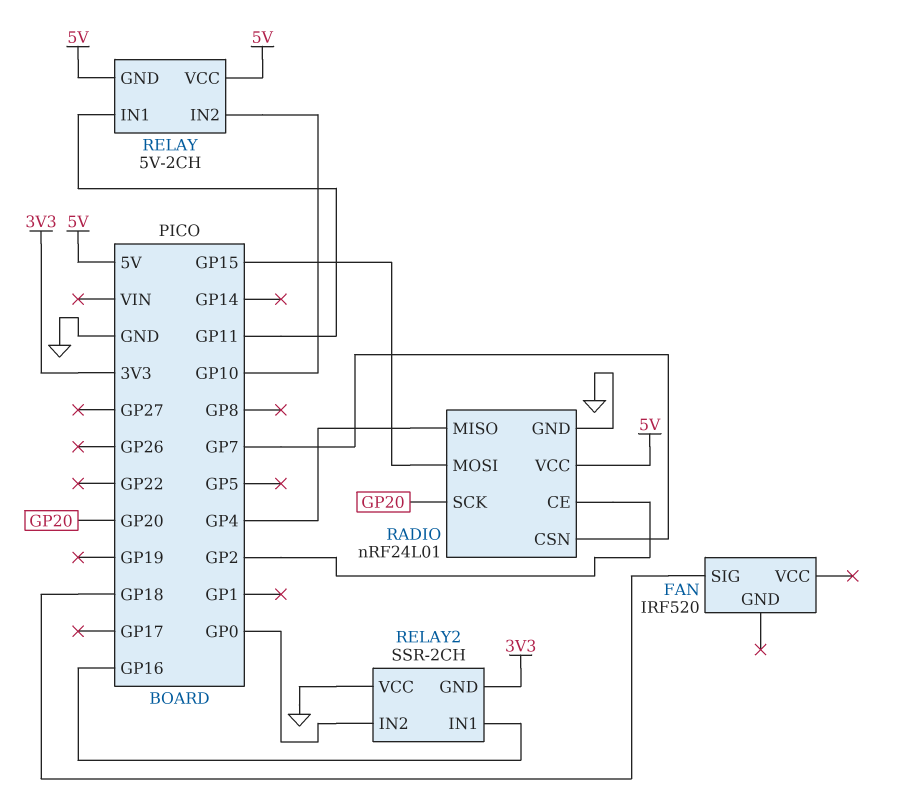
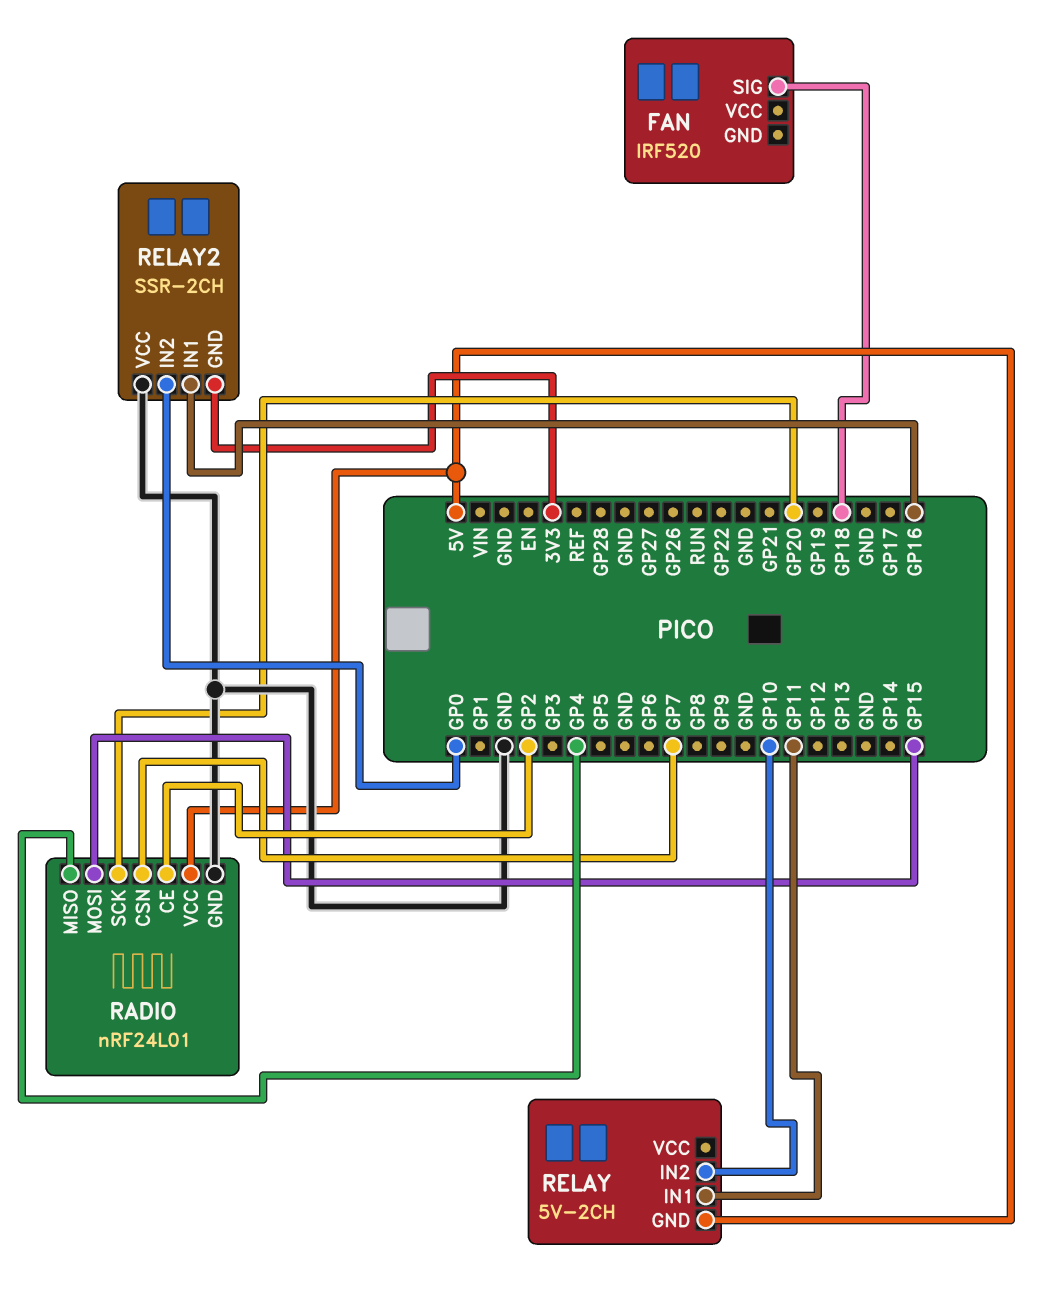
RELAY pin VCC: 5V -> none

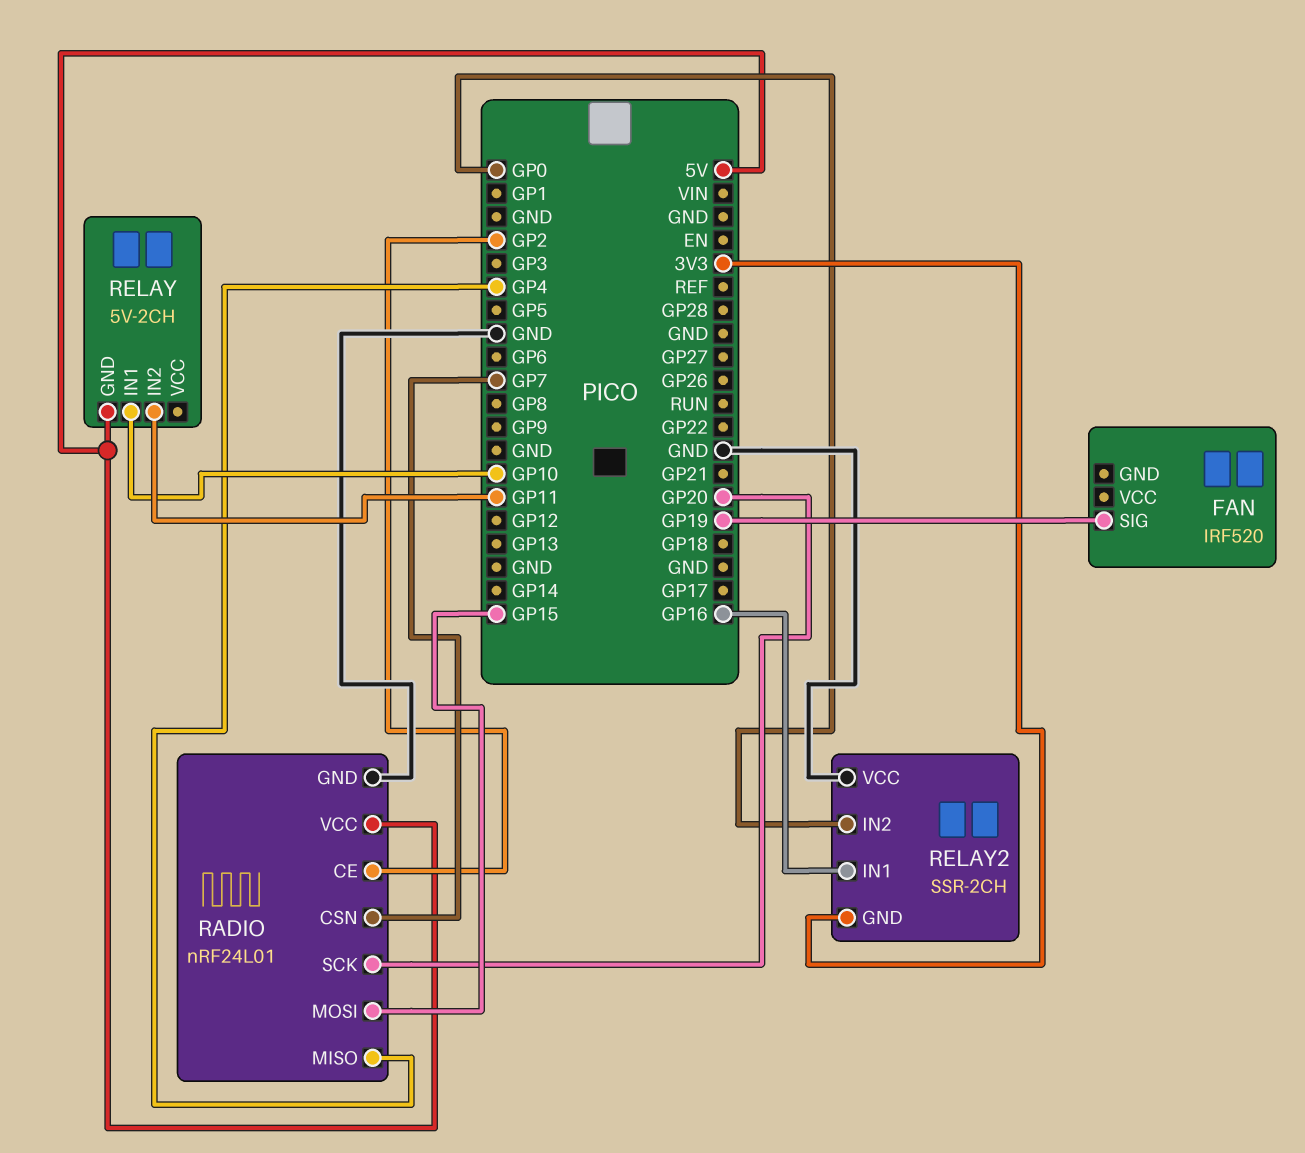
FAN pin SIG: GP18 -> GP19
RELAY pin IN1: GP11 -> GP10
RELAY pin IN2: GP10 -> GP11

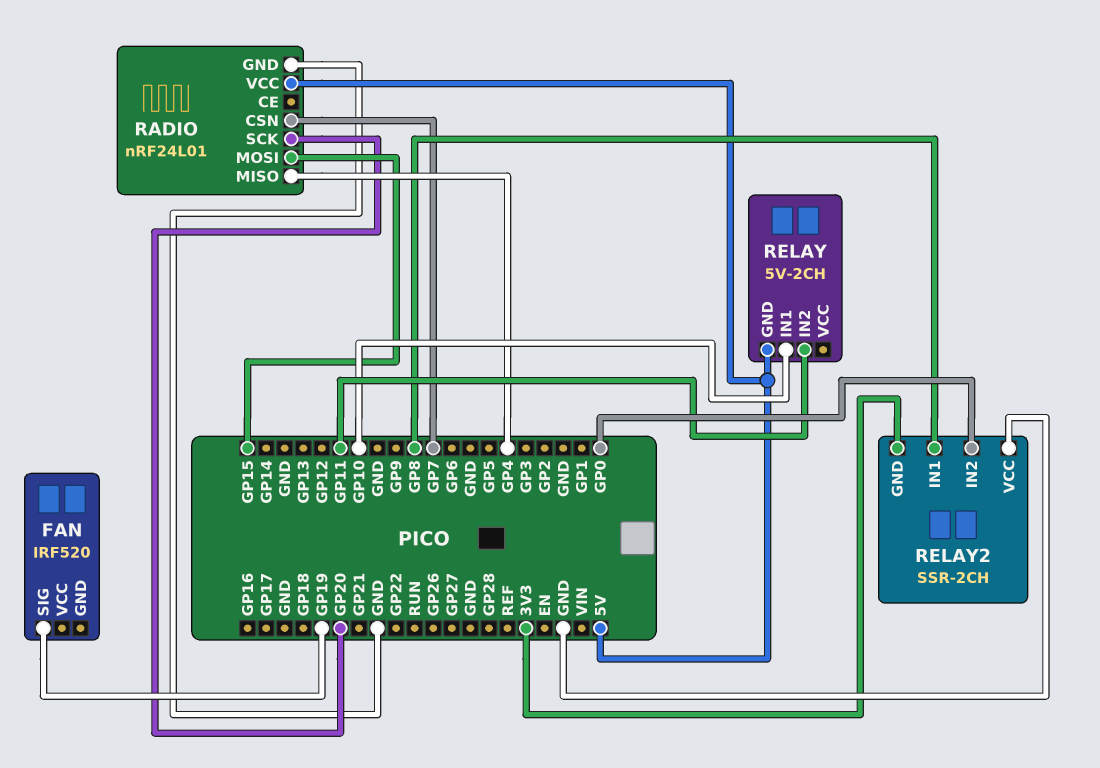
RADIO pin CE: GP2 -> none
RELAY2 pin IN1: GP16 -> GP8

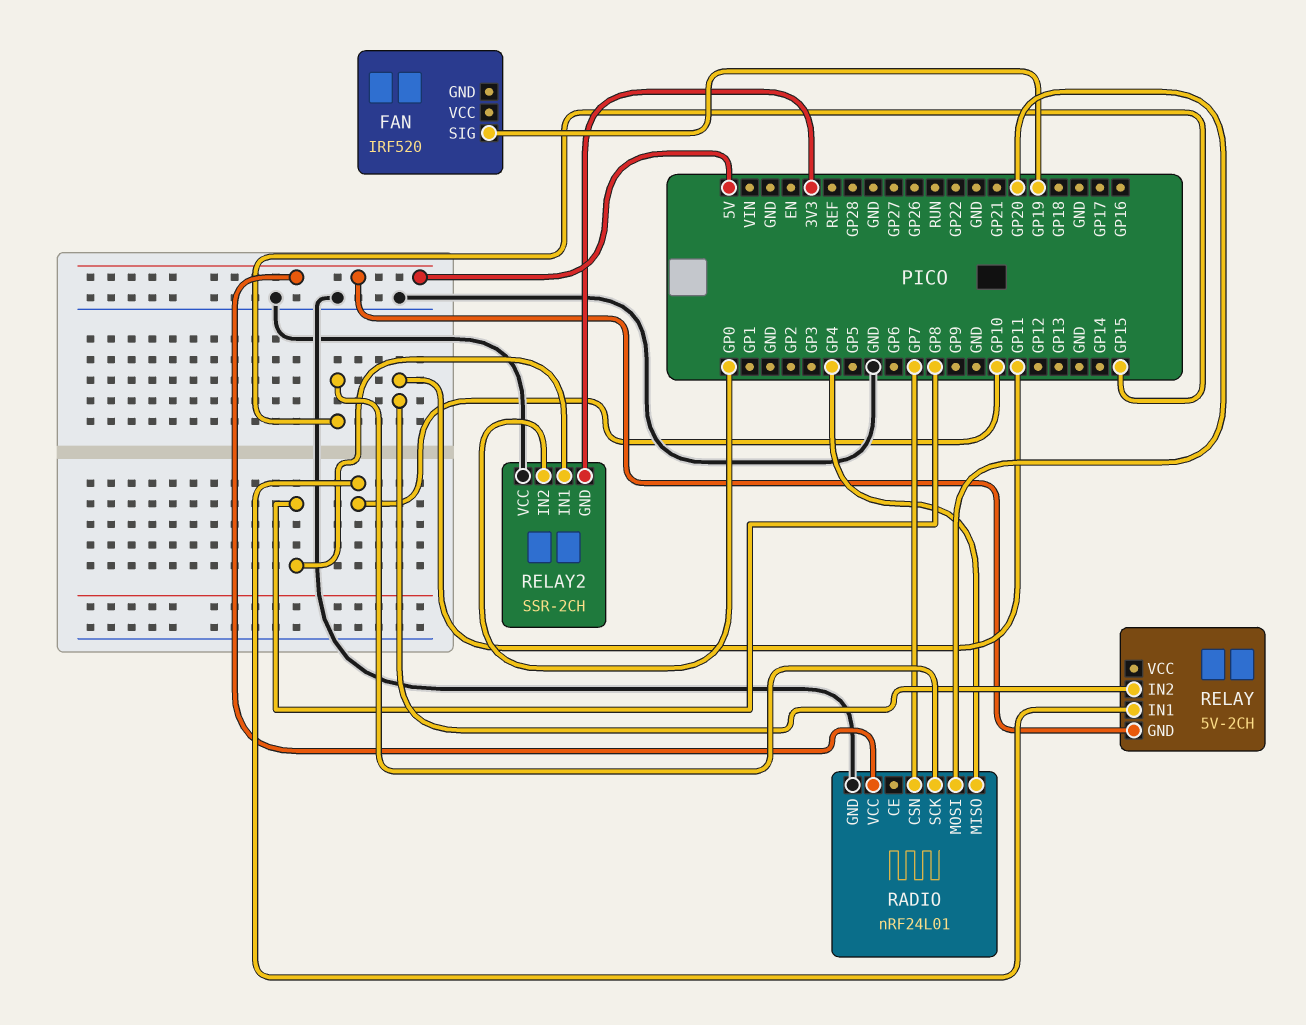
RADIO pin MOSI: GP15 -> GP20
RADIO pin SCK: GP20 -> GP15

